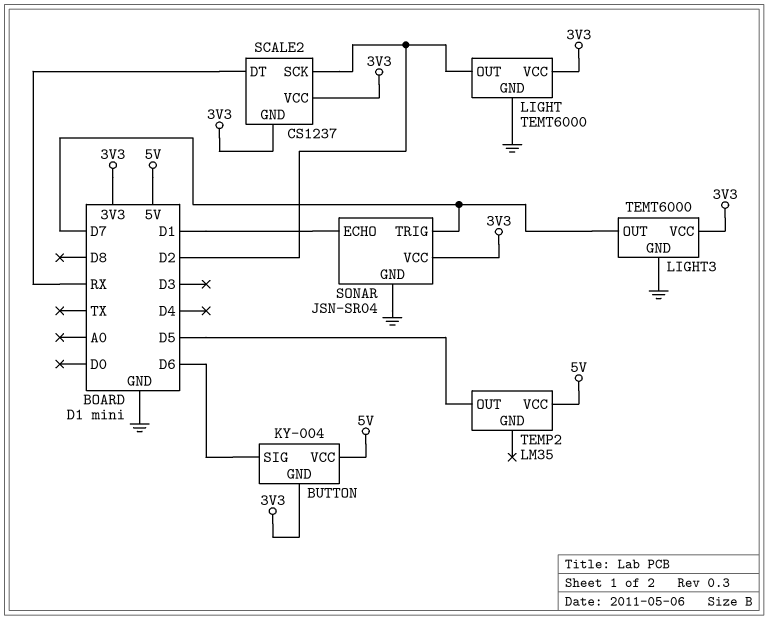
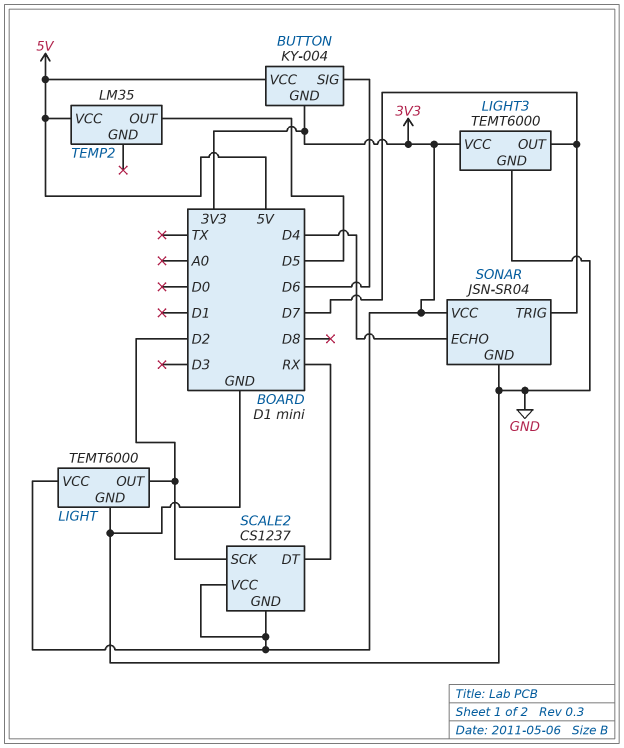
SONAR pin ECHO: D1 -> D4

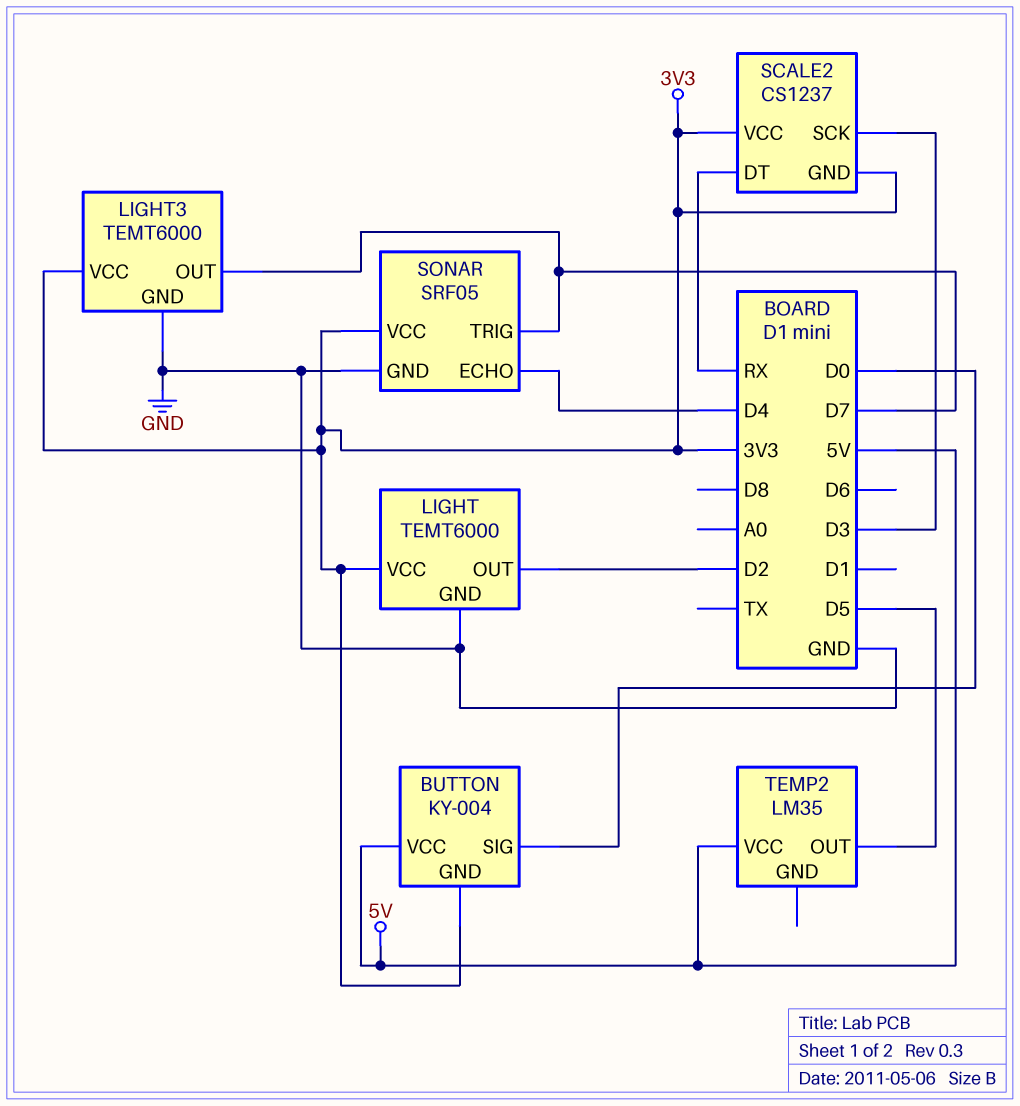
BUTTON pin SIG: D6 -> D0
SCALE2 pin SCK: D2 -> D3
SONAR: JSN-SR04 -> SRF05

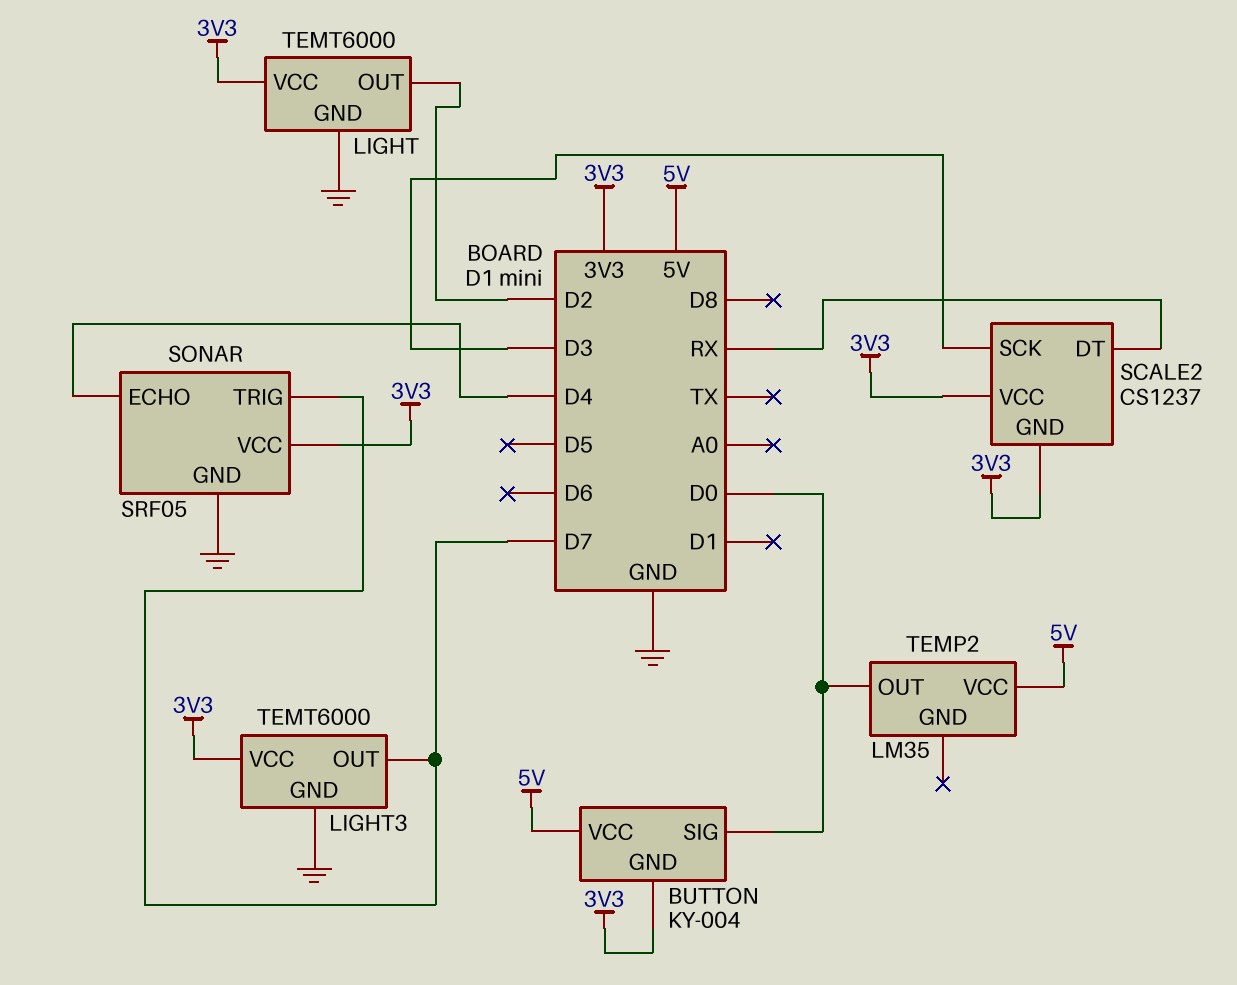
TEMP2 pin OUT: D5 -> D0

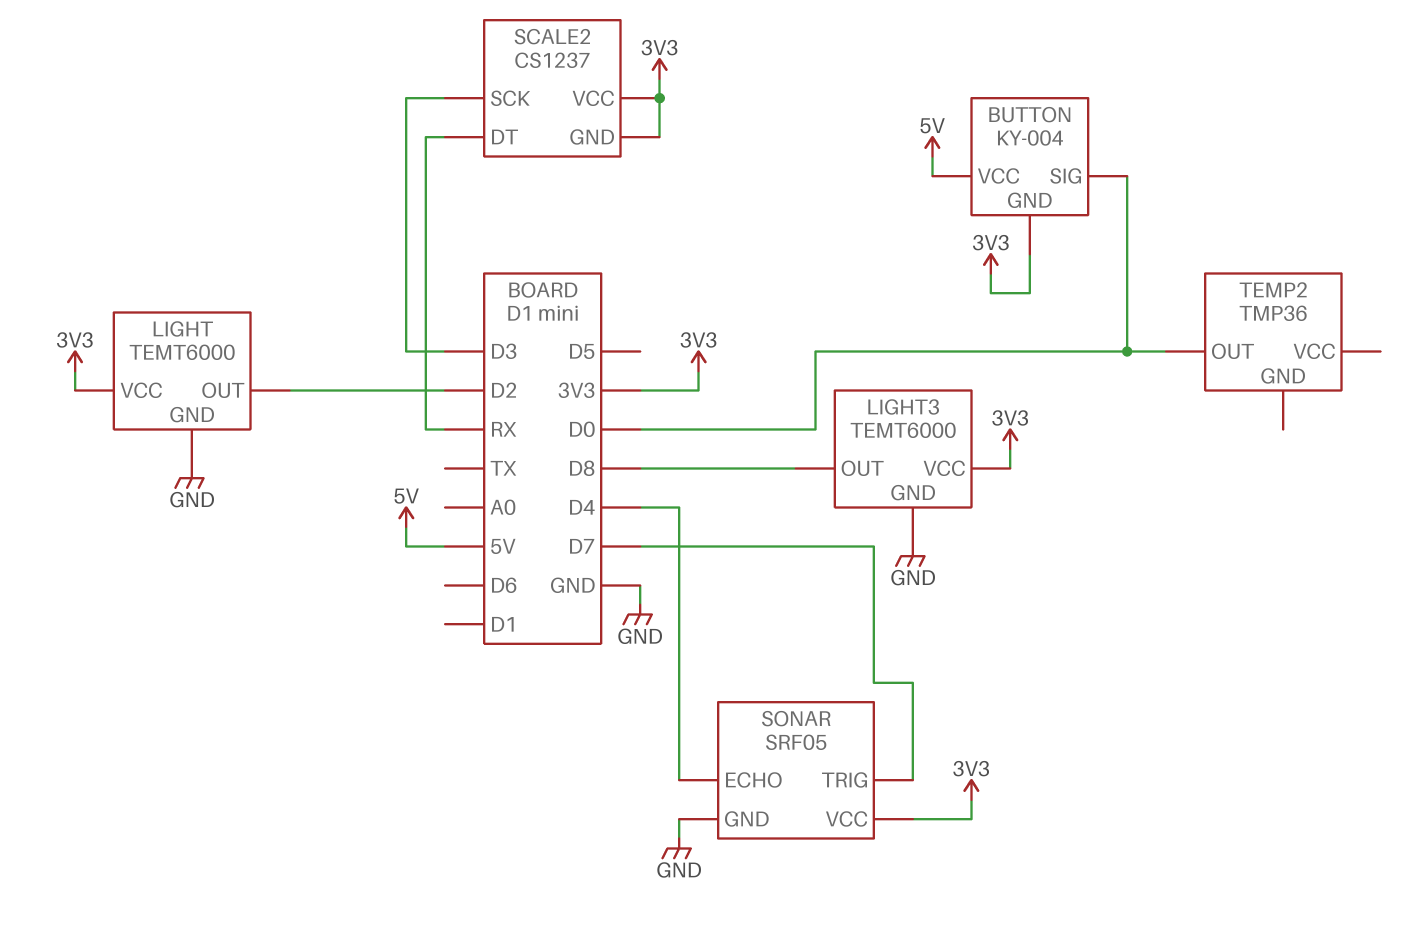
LIGHT3 pin OUT: D7 -> D8
TEMP2: LM35 -> TMP36
TEMP2 pin VCC: 5V -> none

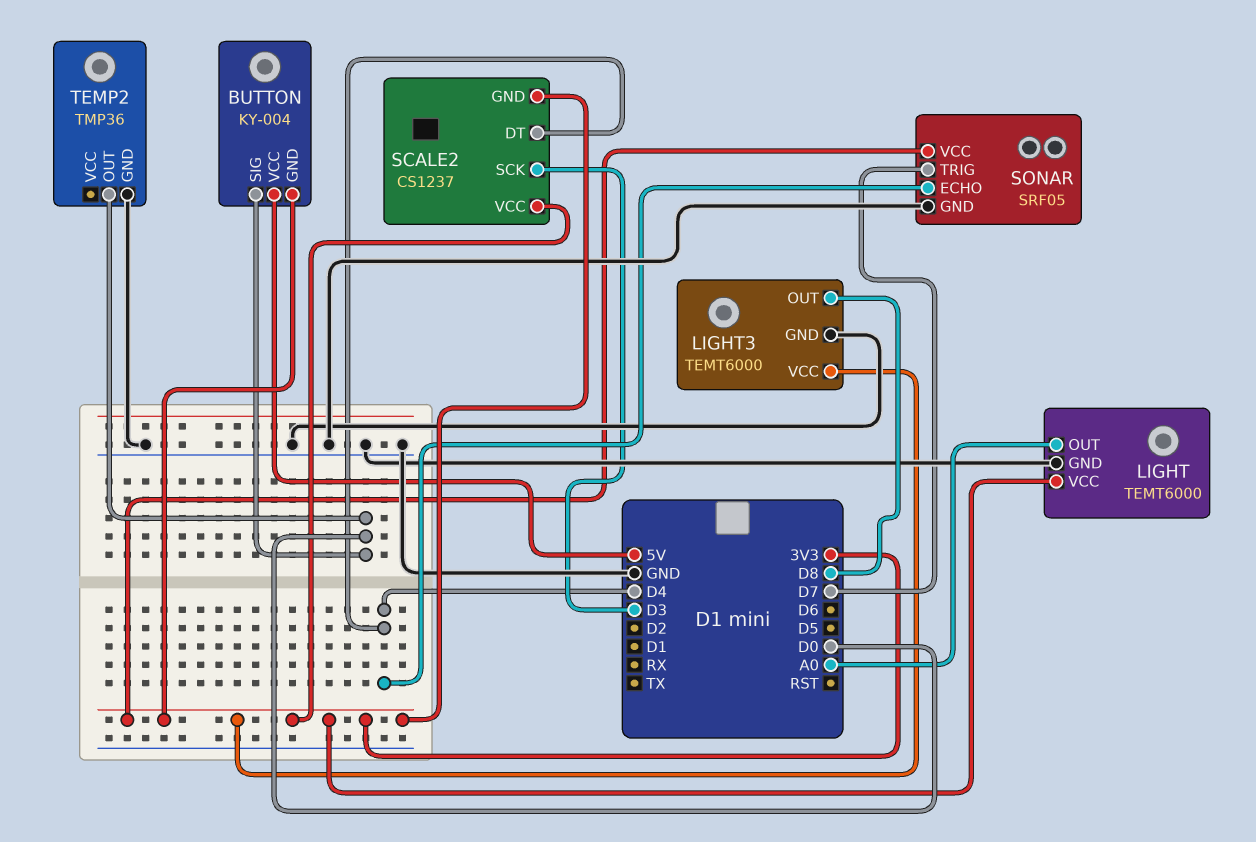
LIGHT pin OUT: D2 -> A0
SCALE2 pin DT: RX -> D4
TEMP2 pin GND: none -> GND

